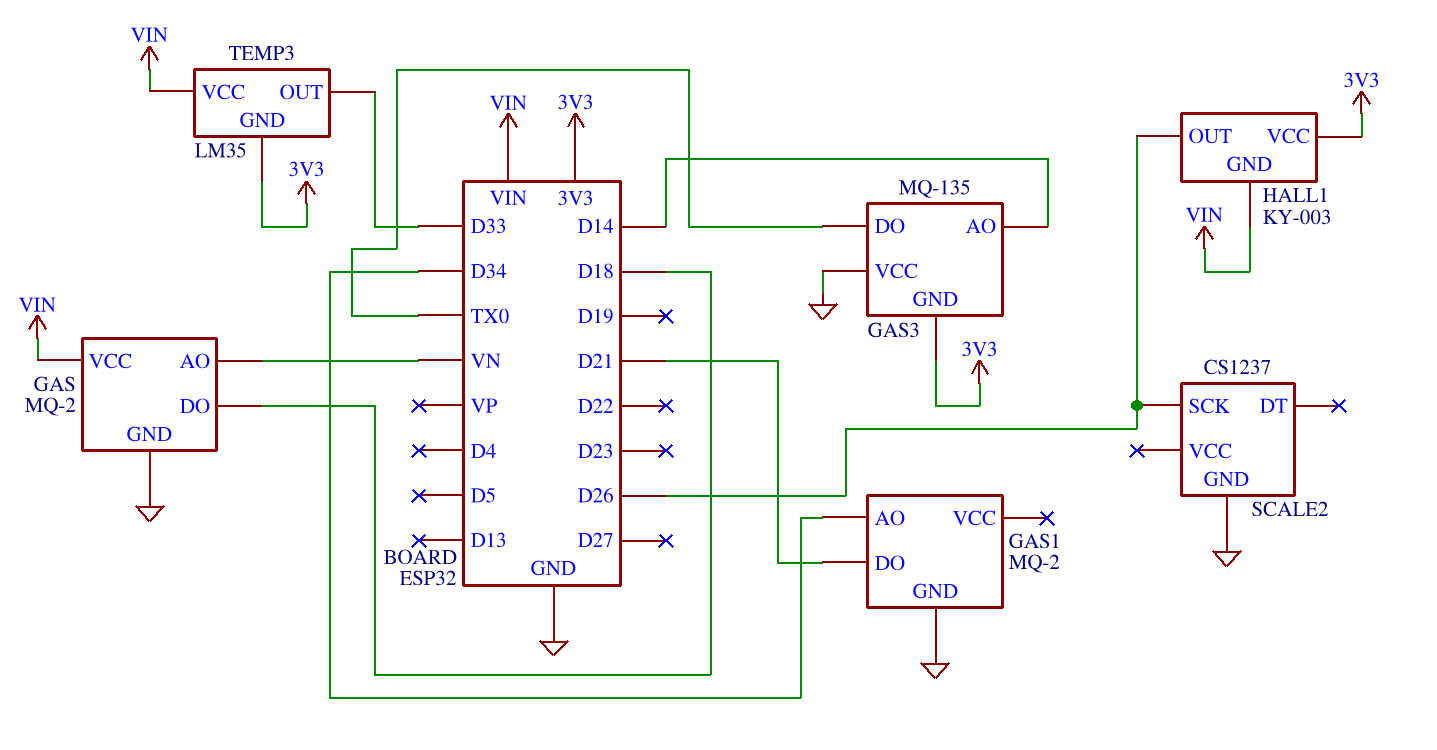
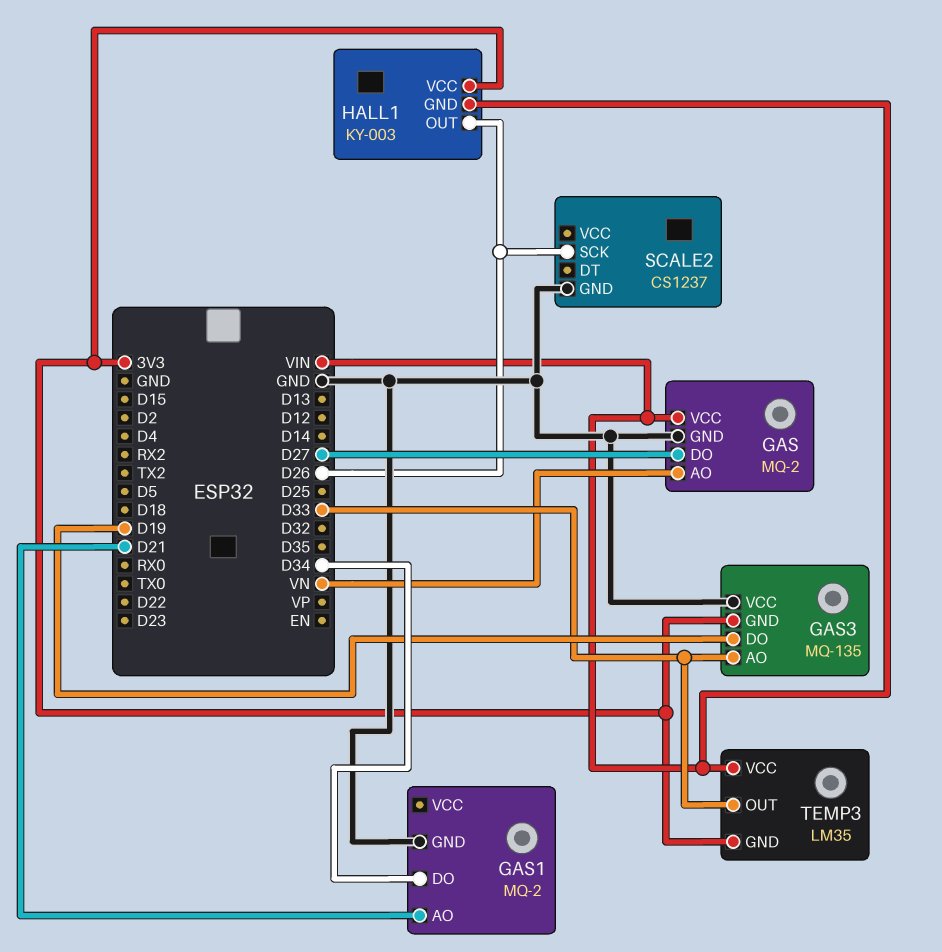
GAS pin DO: D18 -> D27
GAS1 pin AO: D34 -> D21
GAS1 pin DO: D21 -> D34
GAS3 pin AO: D14 -> D33
GAS3 pin DO: TX0 -> D19

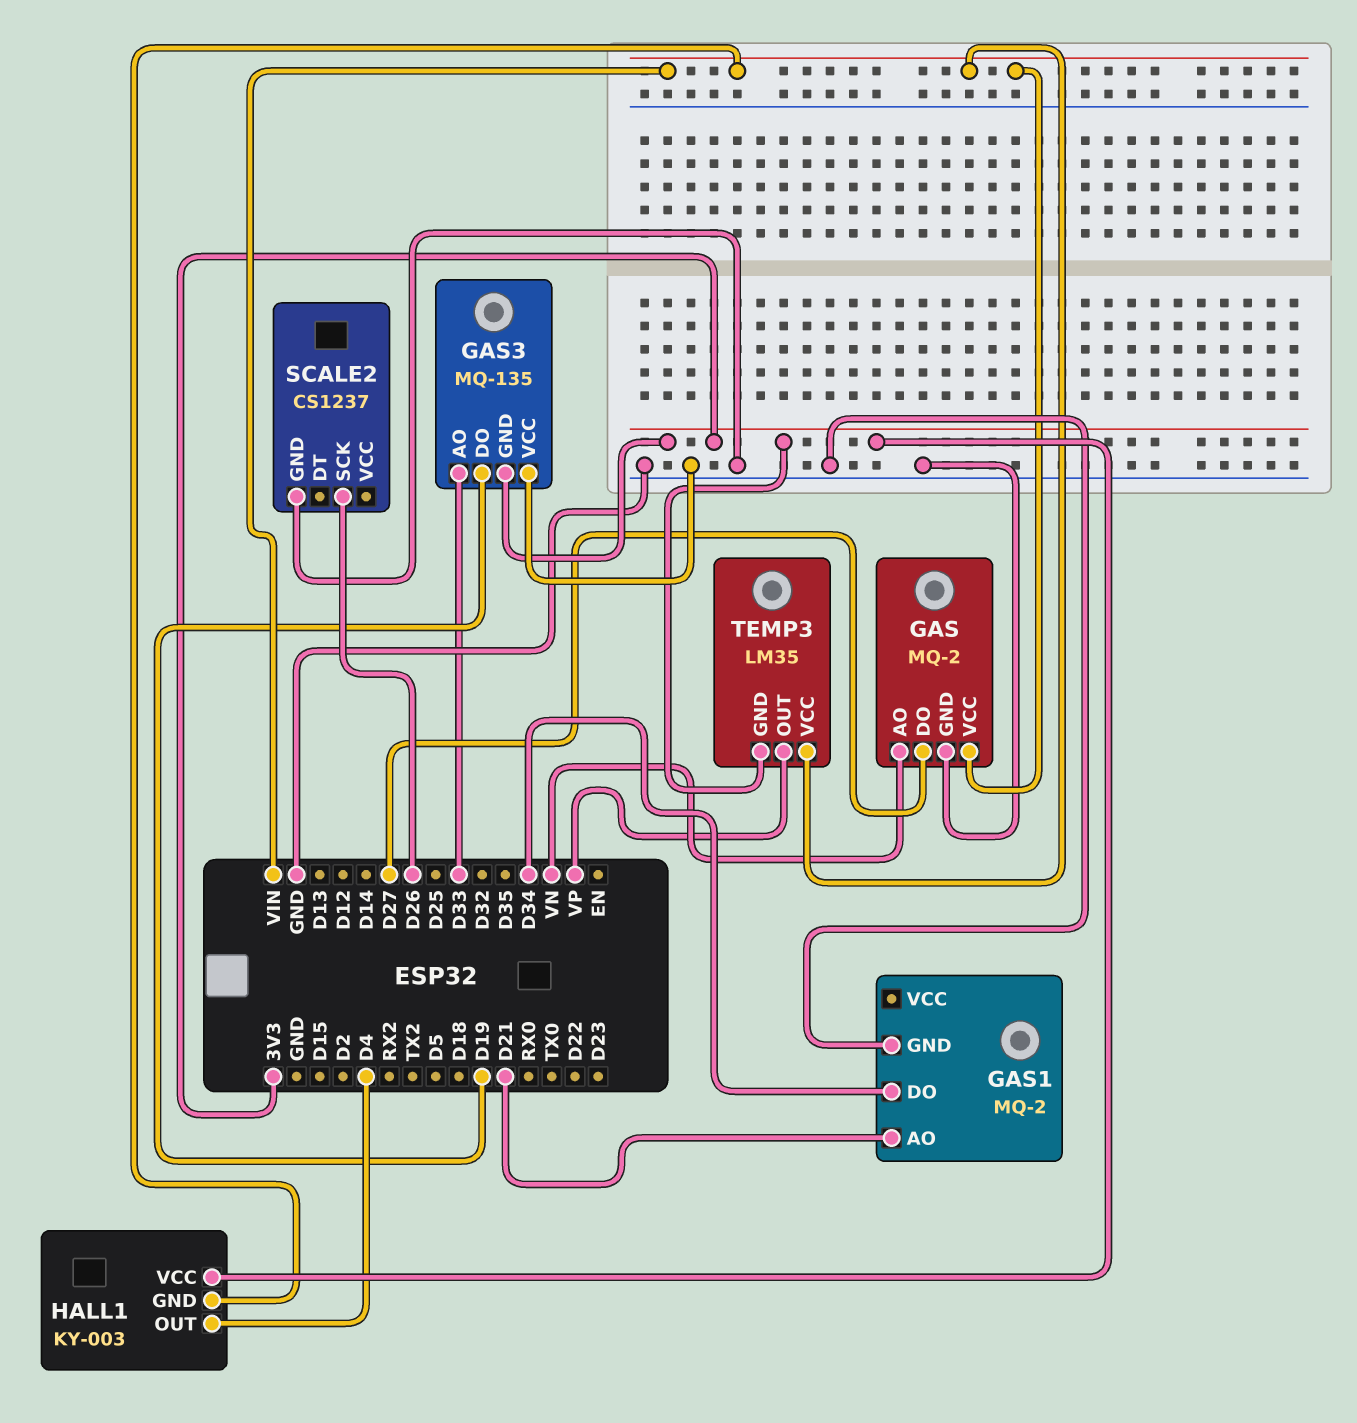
HALL1 pin OUT: D26 -> D4
TEMP3 pin OUT: D33 -> VP

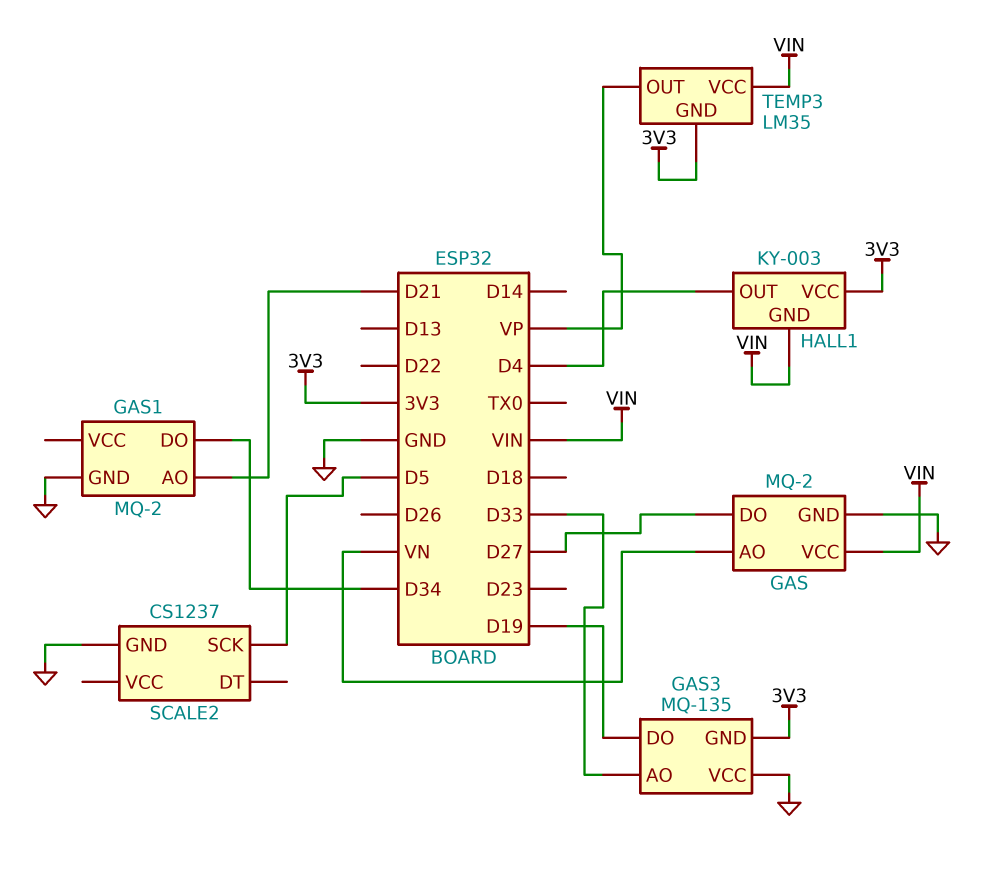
SCALE2 pin SCK: D26 -> D5

